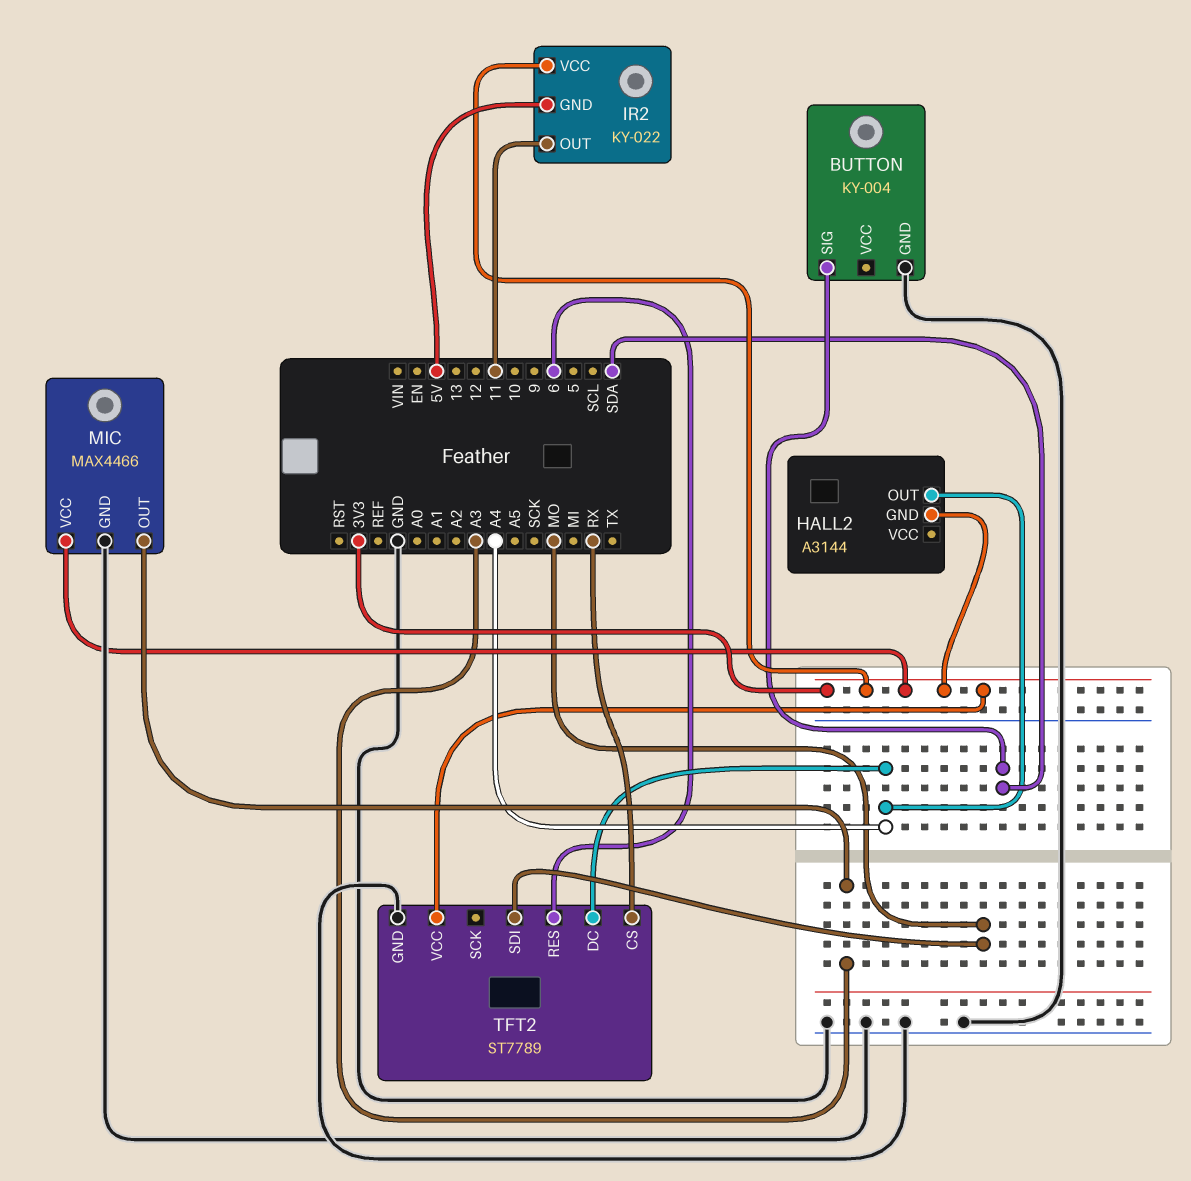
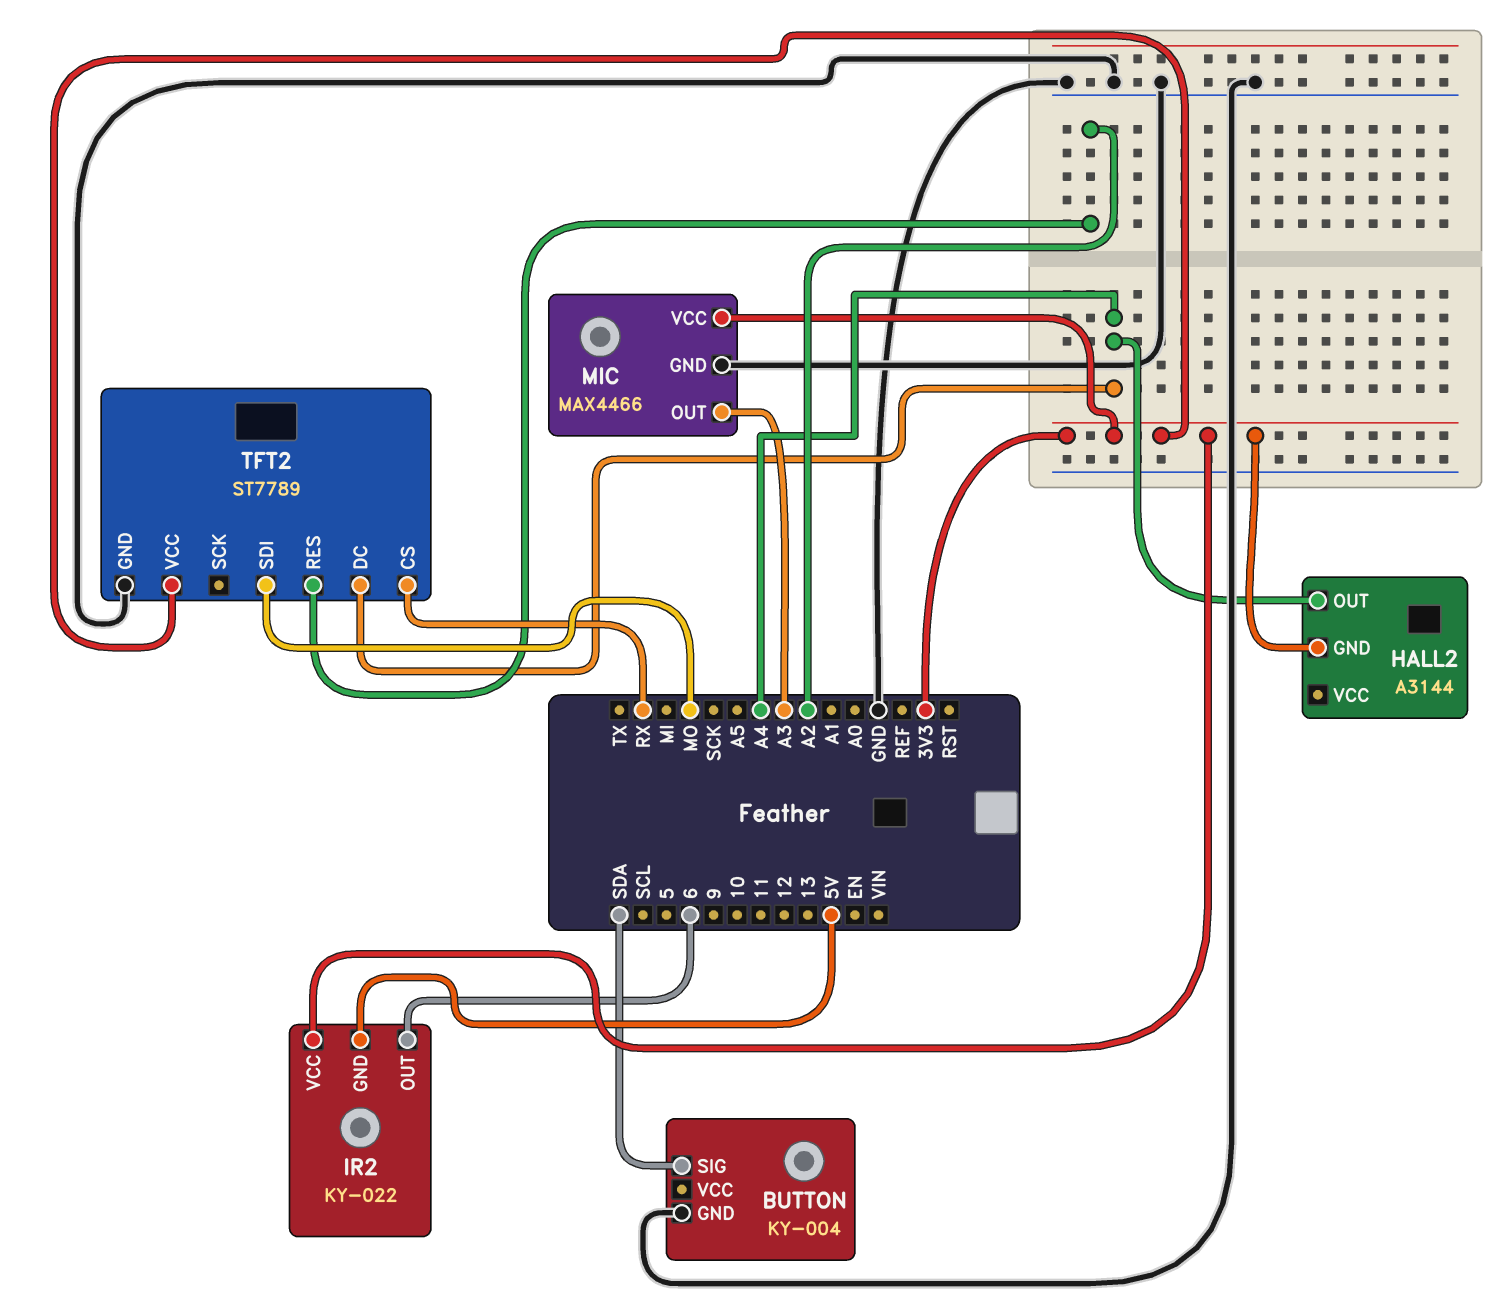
IR2 pin OUT: 11 -> 6
TFT2 pin RES: 6 -> A2

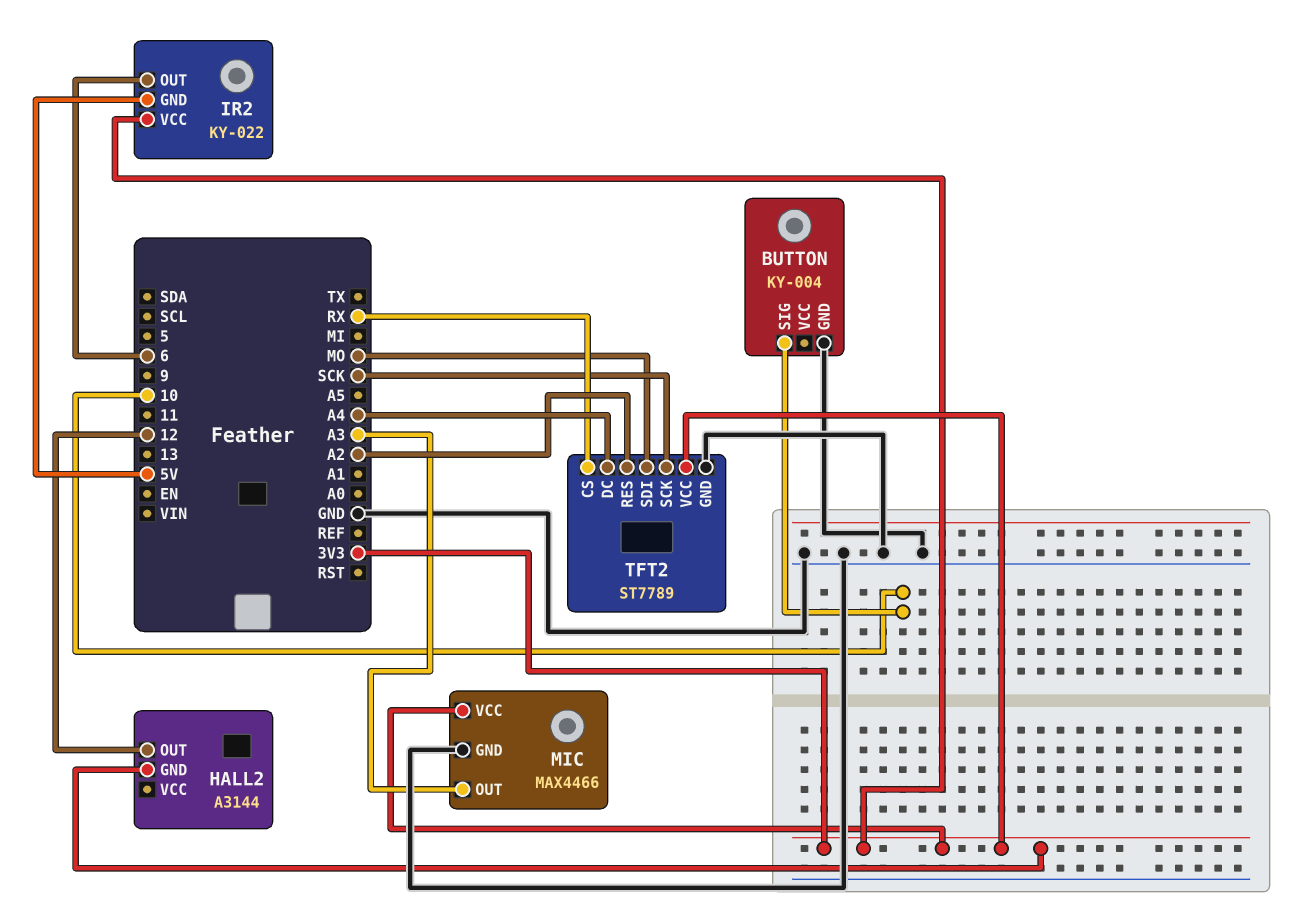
BUTTON pin SIG: SDA -> 10
HALL2 pin OUT: A4 -> 12
TFT2 pin SCK: none -> SCK

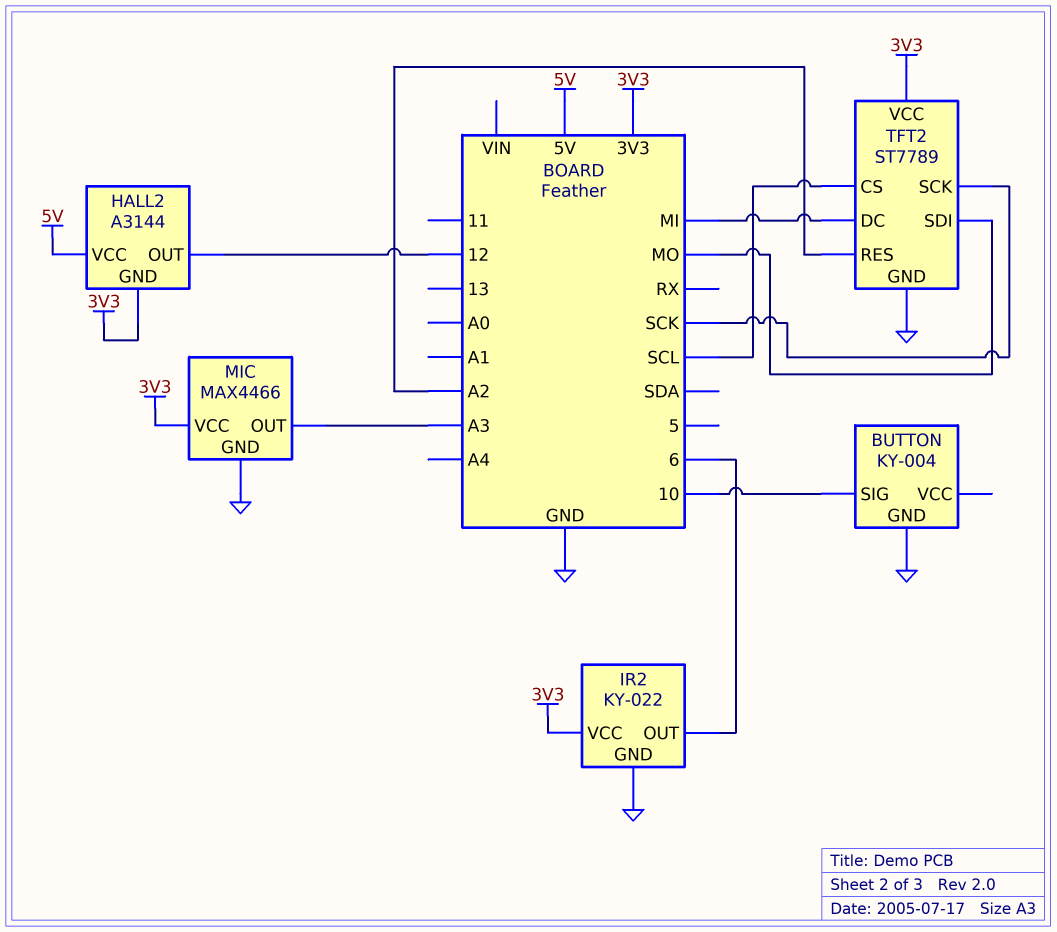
HALL2 pin VCC: none -> 5V
IR2 pin GND: 5V -> GND
TFT2 pin CS: RX -> SCL
TFT2 pin DC: A4 -> MI

